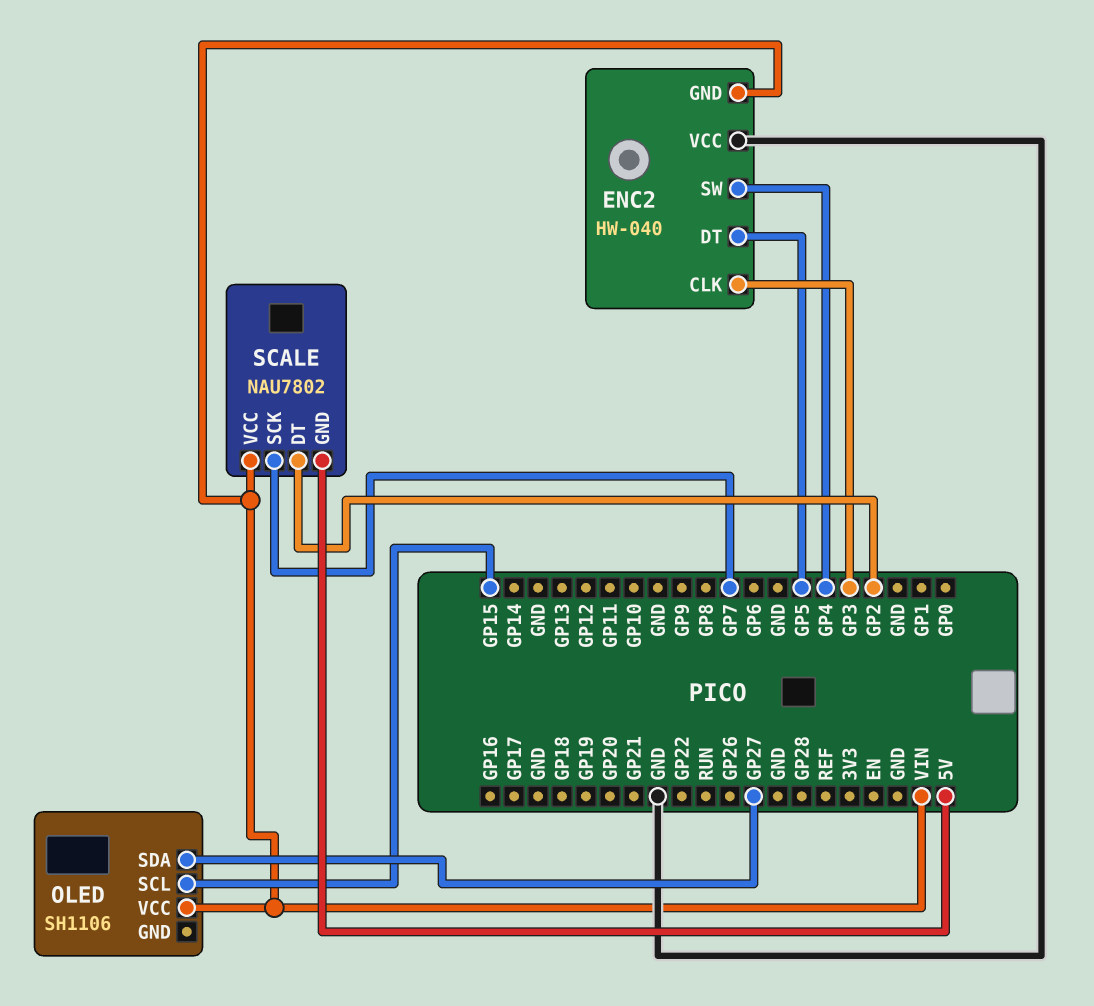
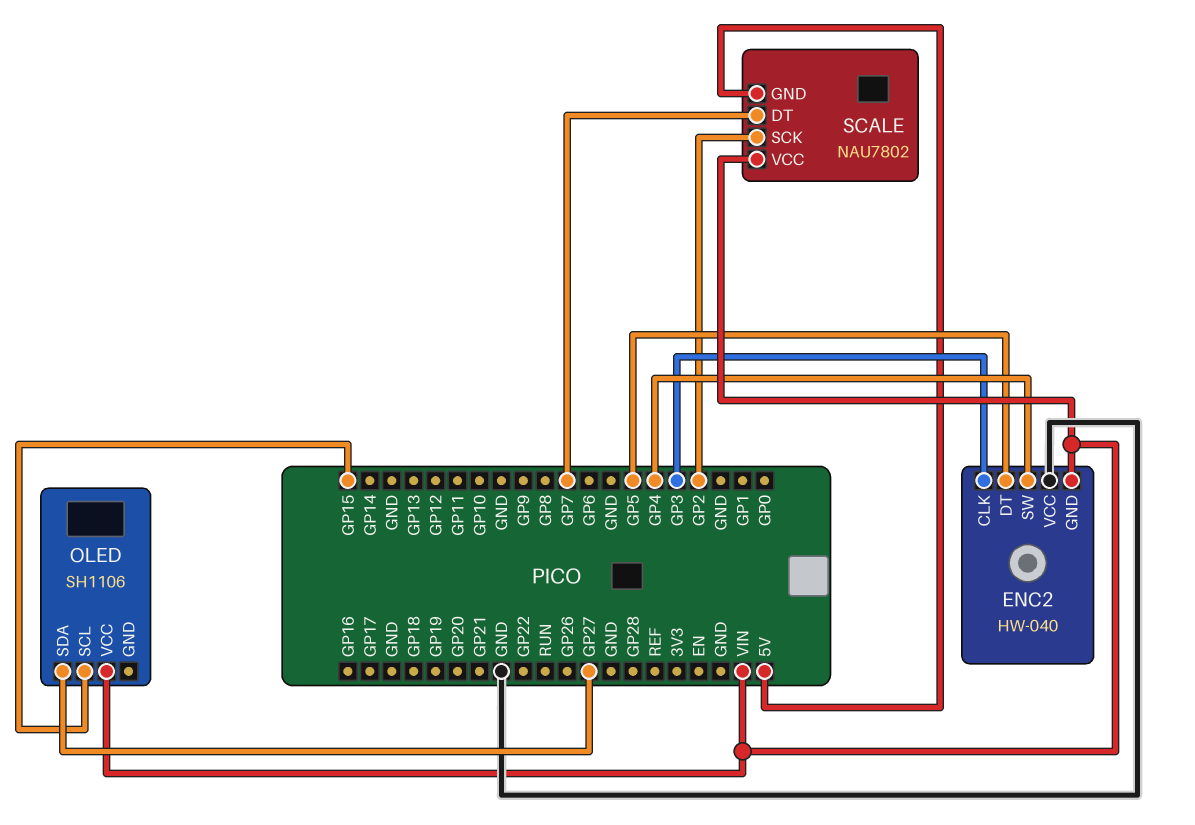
SCALE pin DT: GP2 -> GP7
SCALE pin SCK: GP7 -> GP2

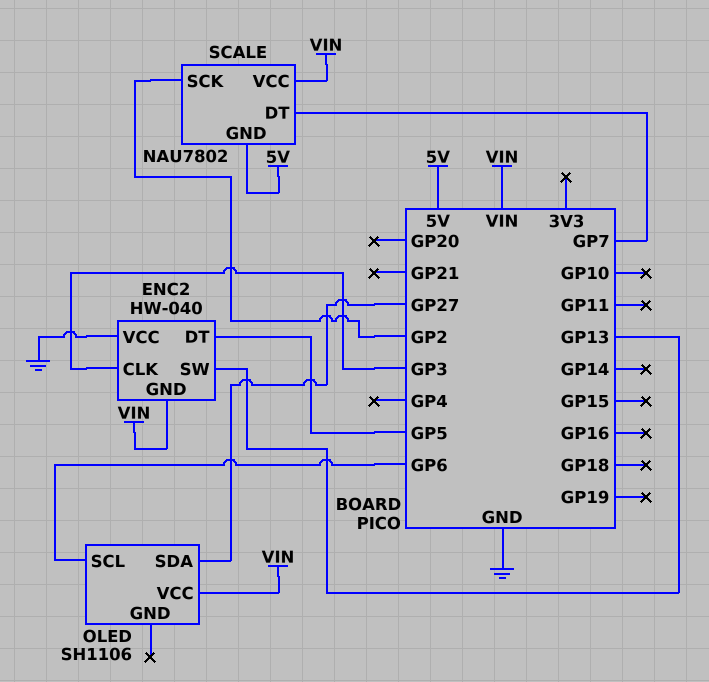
ENC2 pin SW: GP4 -> GP13
OLED pin SCL: GP15 -> GP6

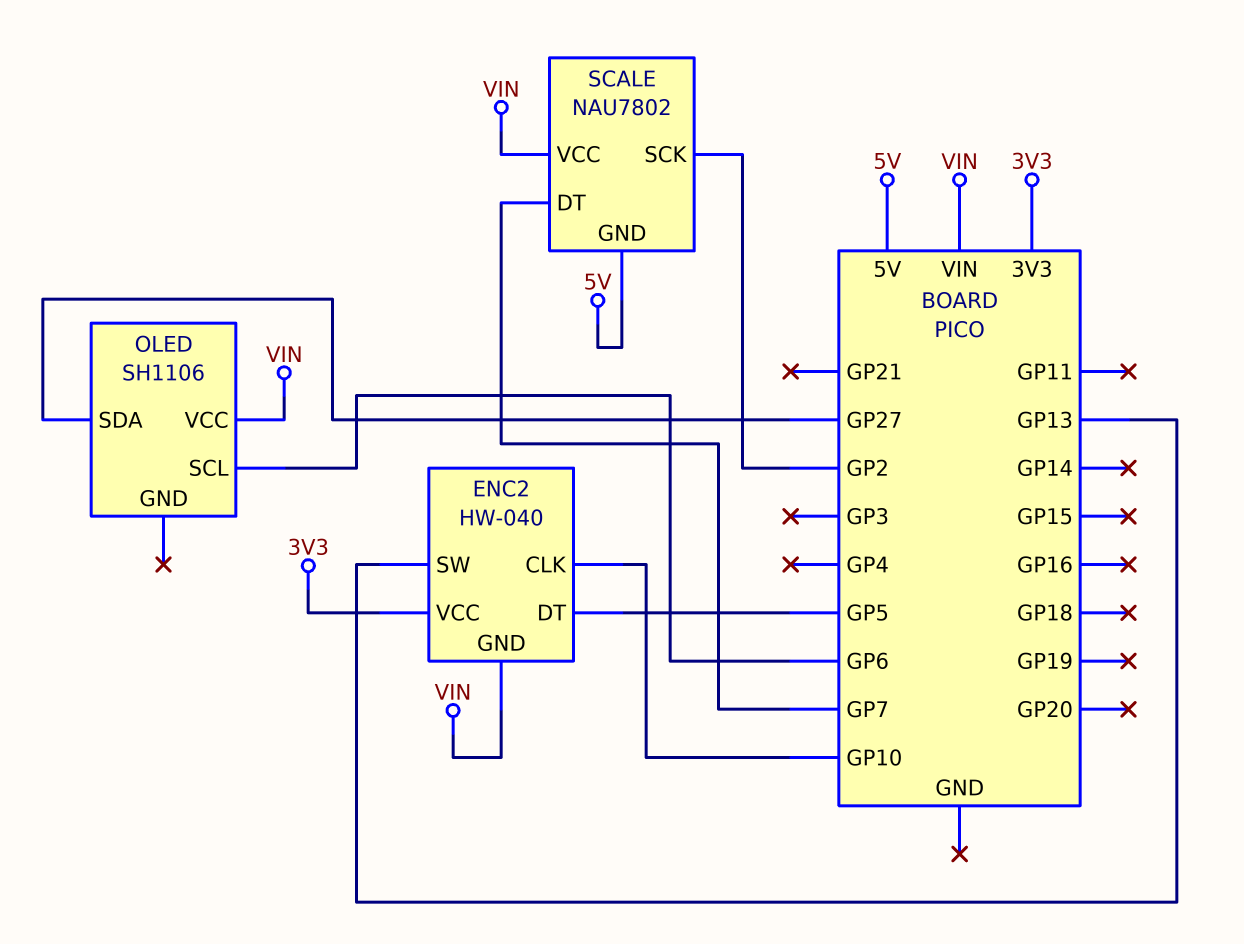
ENC2 pin CLK: GP3 -> GP10
ENC2 pin VCC: GND -> 3V3

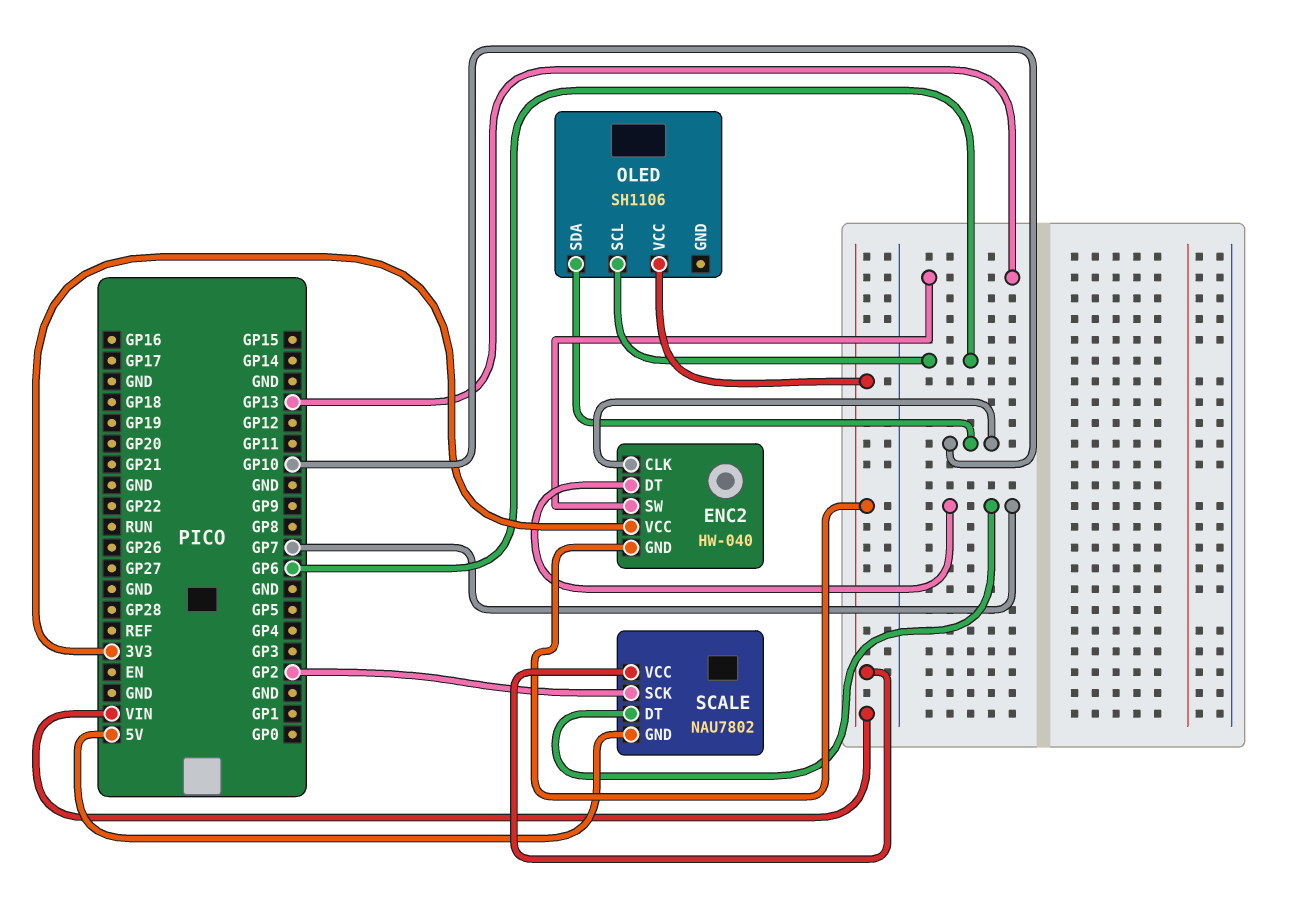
ENC2 pin DT: GP5 -> GP7
OLED pin SDA: GP27 -> GP10

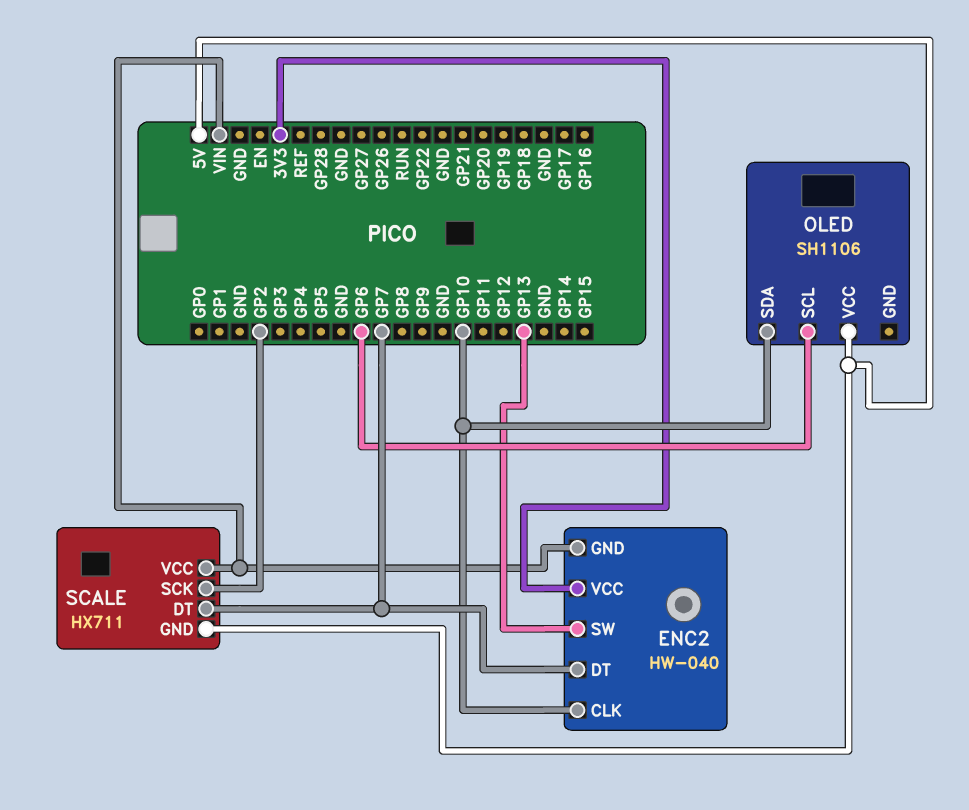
OLED pin VCC: VIN -> 5V
SCALE: NAU7802 -> HX711

